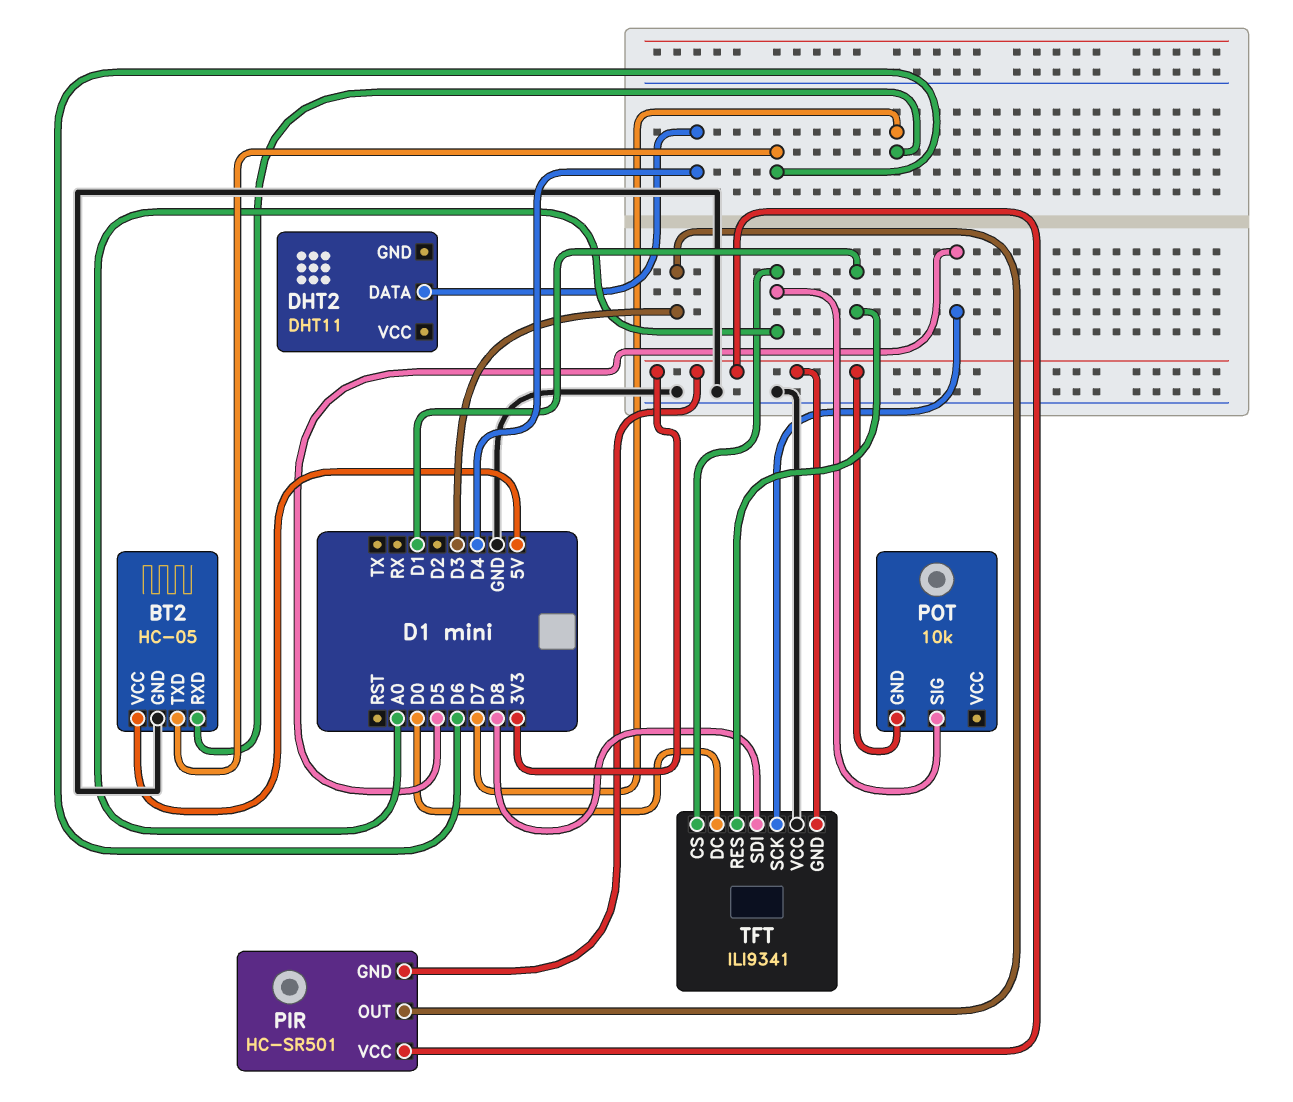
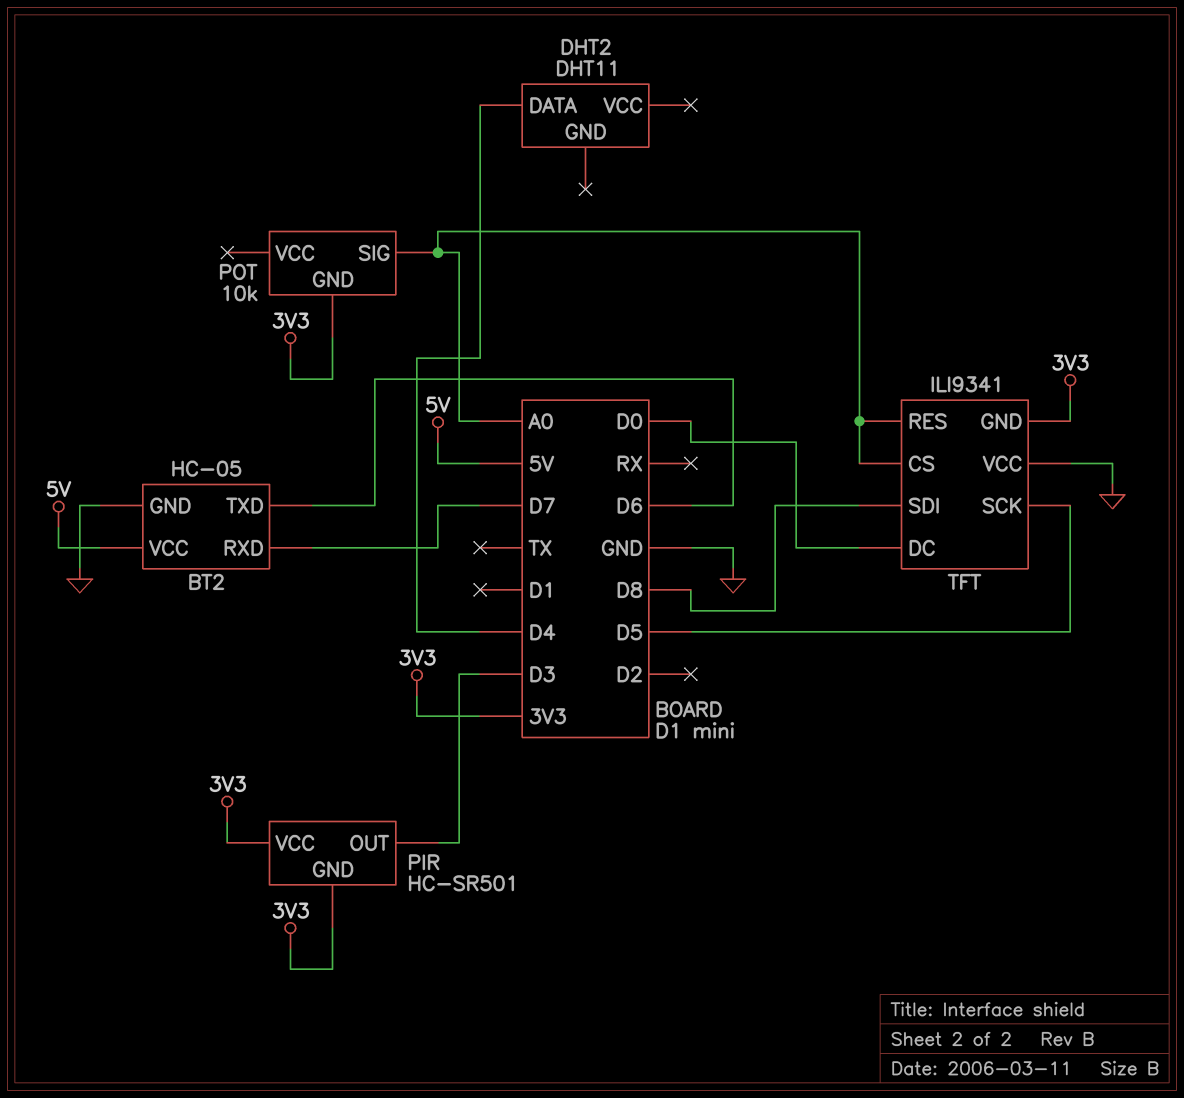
TFT pin RES: D1 -> A0

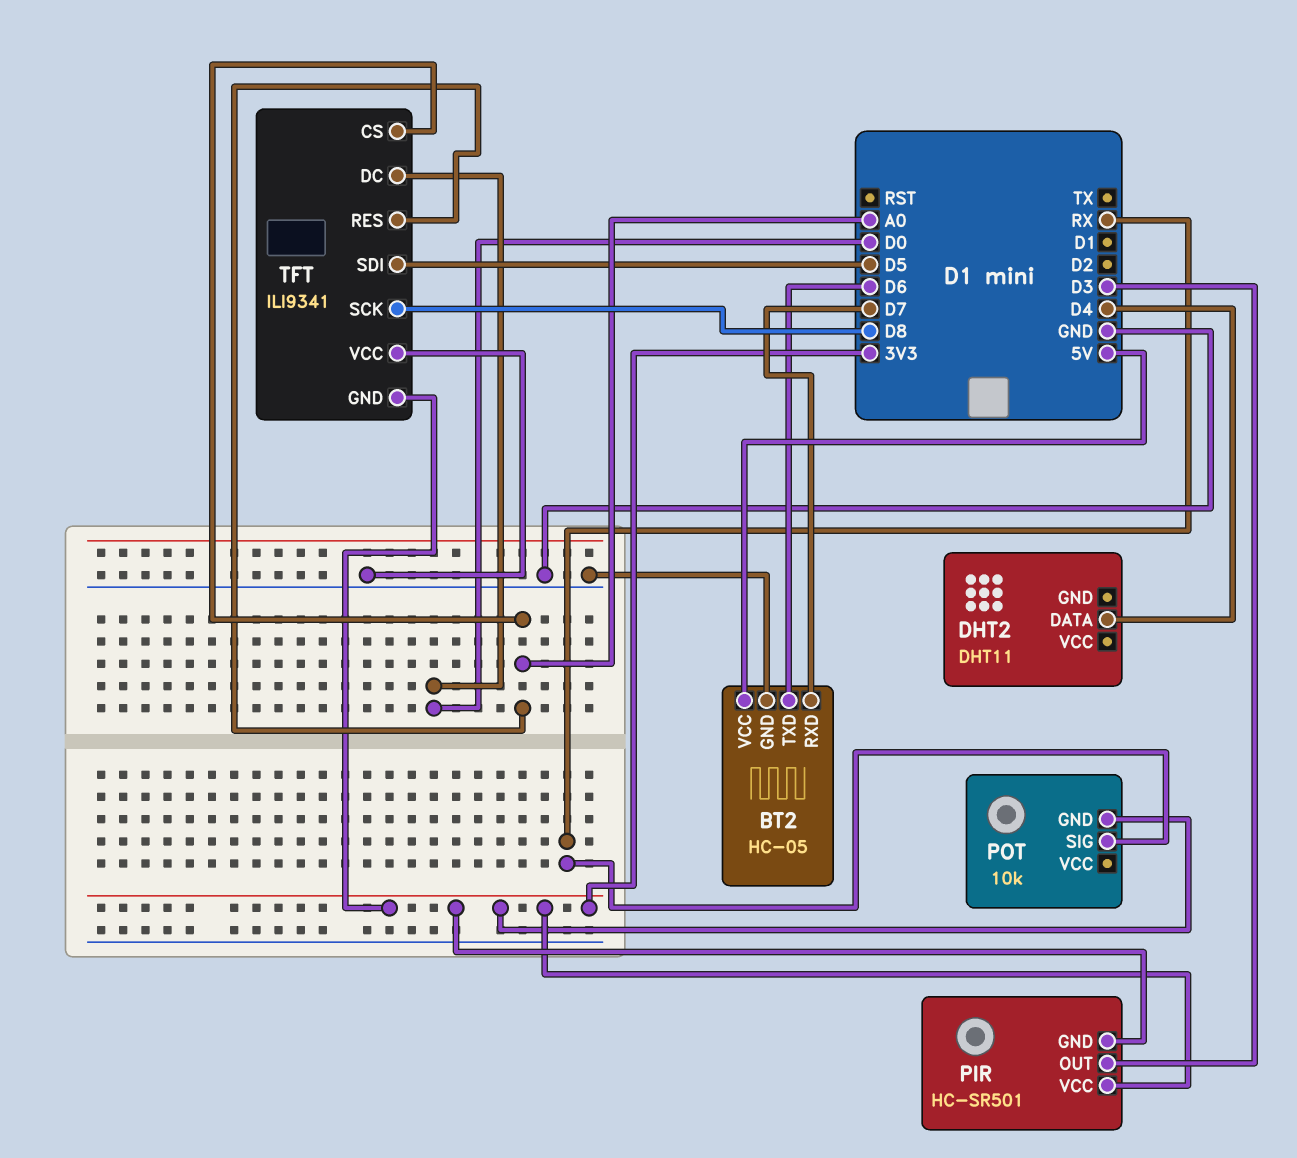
POT pin SIG: A0 -> RX
TFT pin SCK: D5 -> D8
TFT pin SDI: D8 -> D5

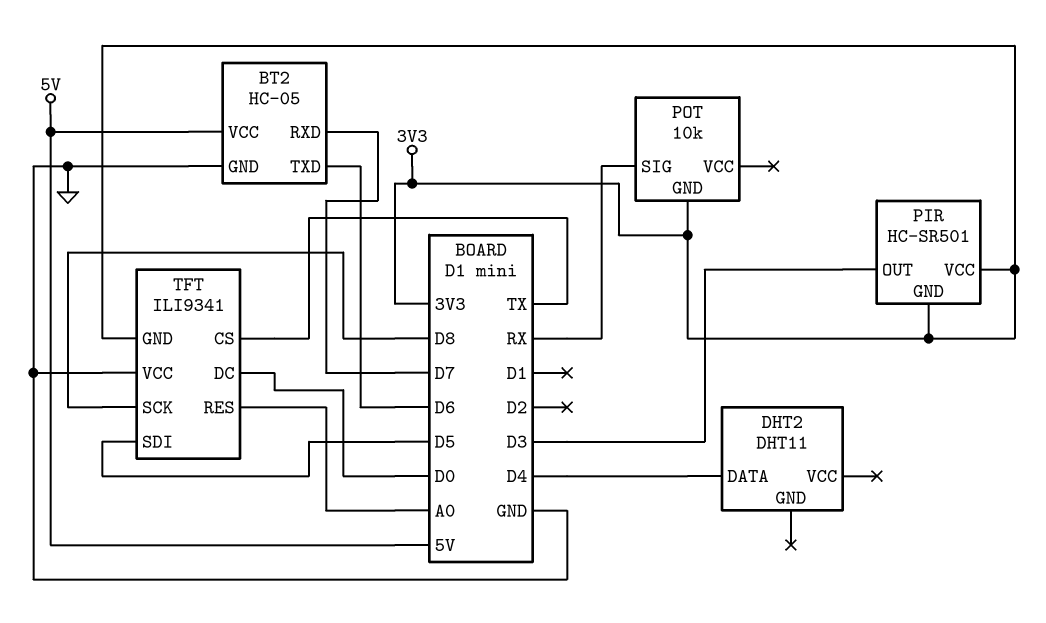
TFT pin CS: A0 -> TX

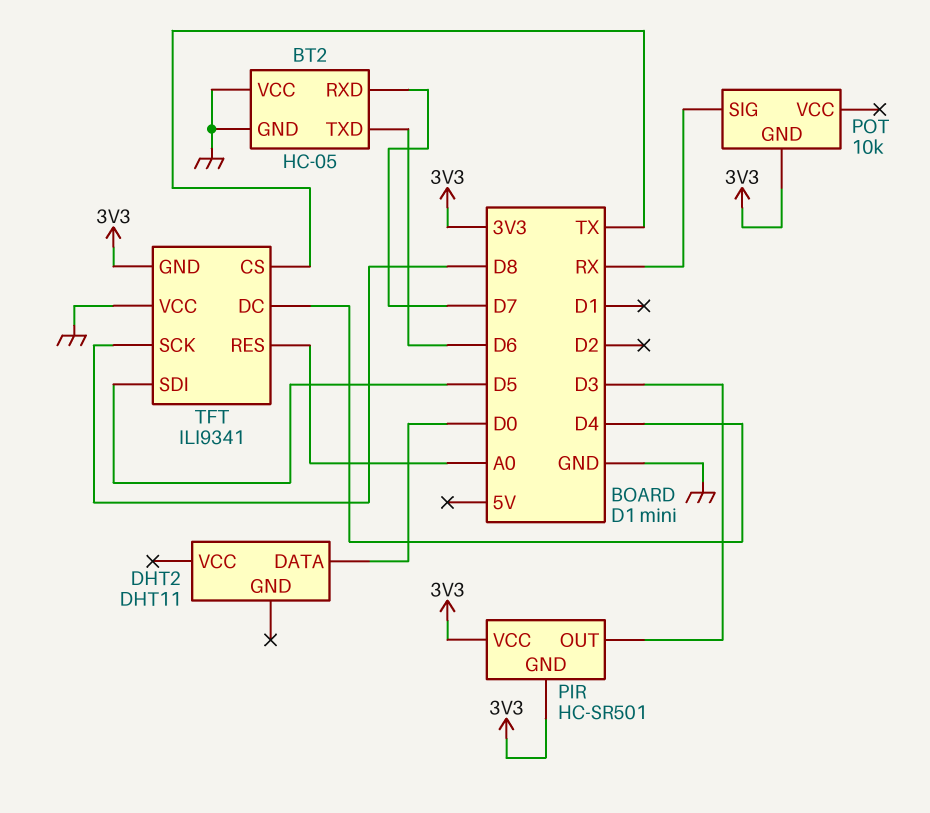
BT2 pin VCC: 5V -> GND
DHT2 pin DATA: D4 -> D0
TFT pin DC: D0 -> D4

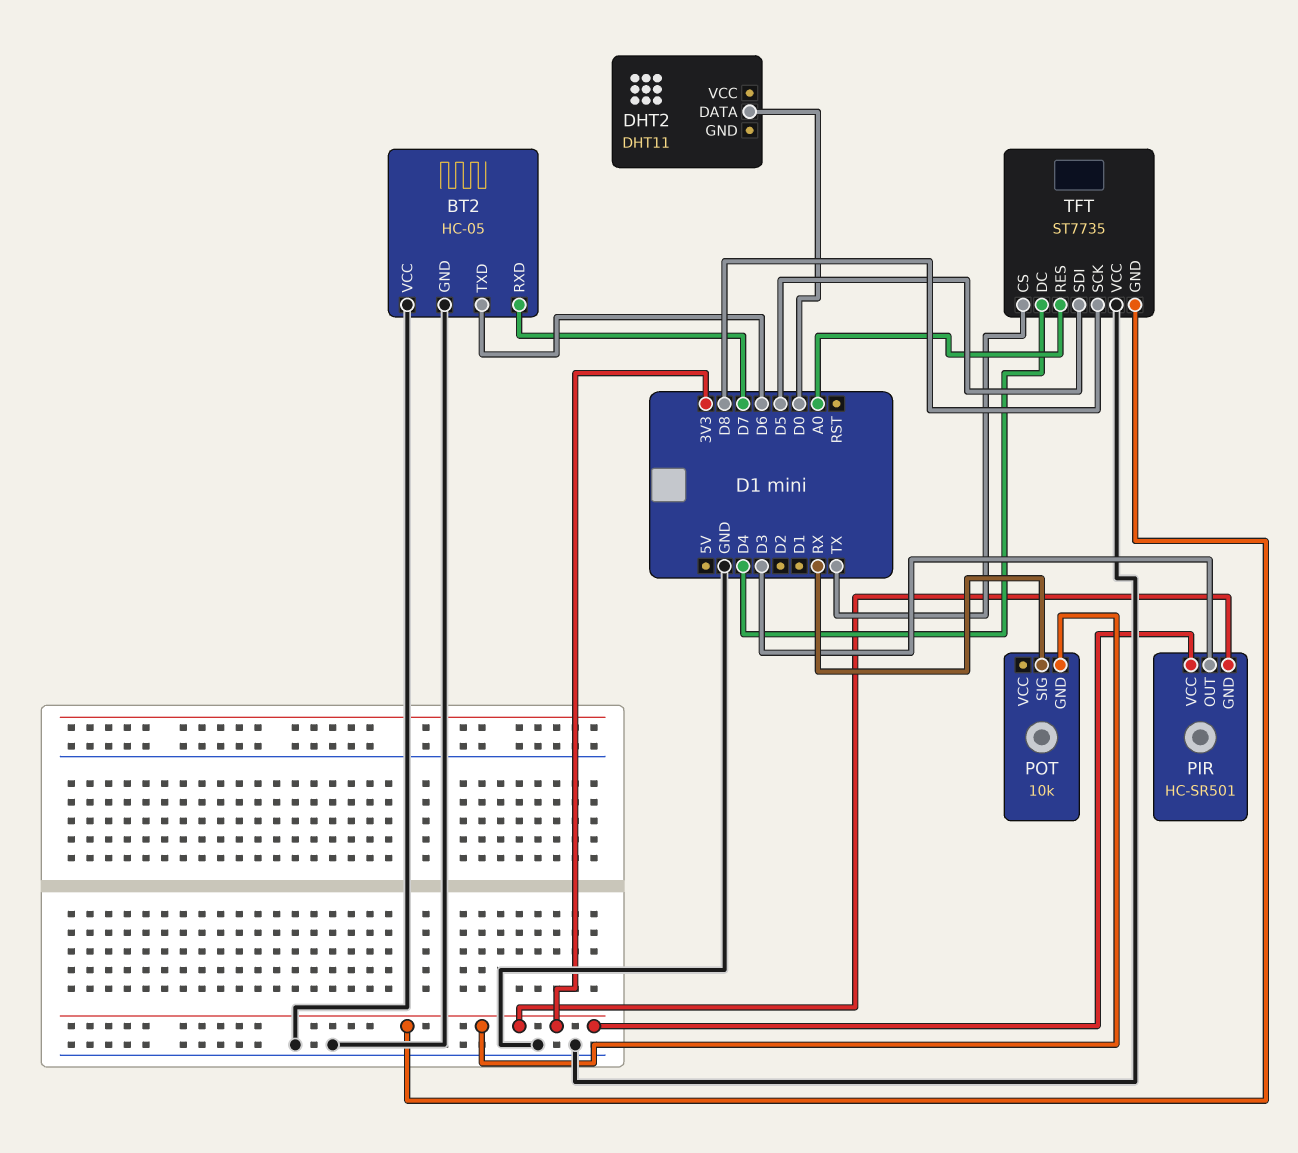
TFT: ILI9341 -> ST7735

